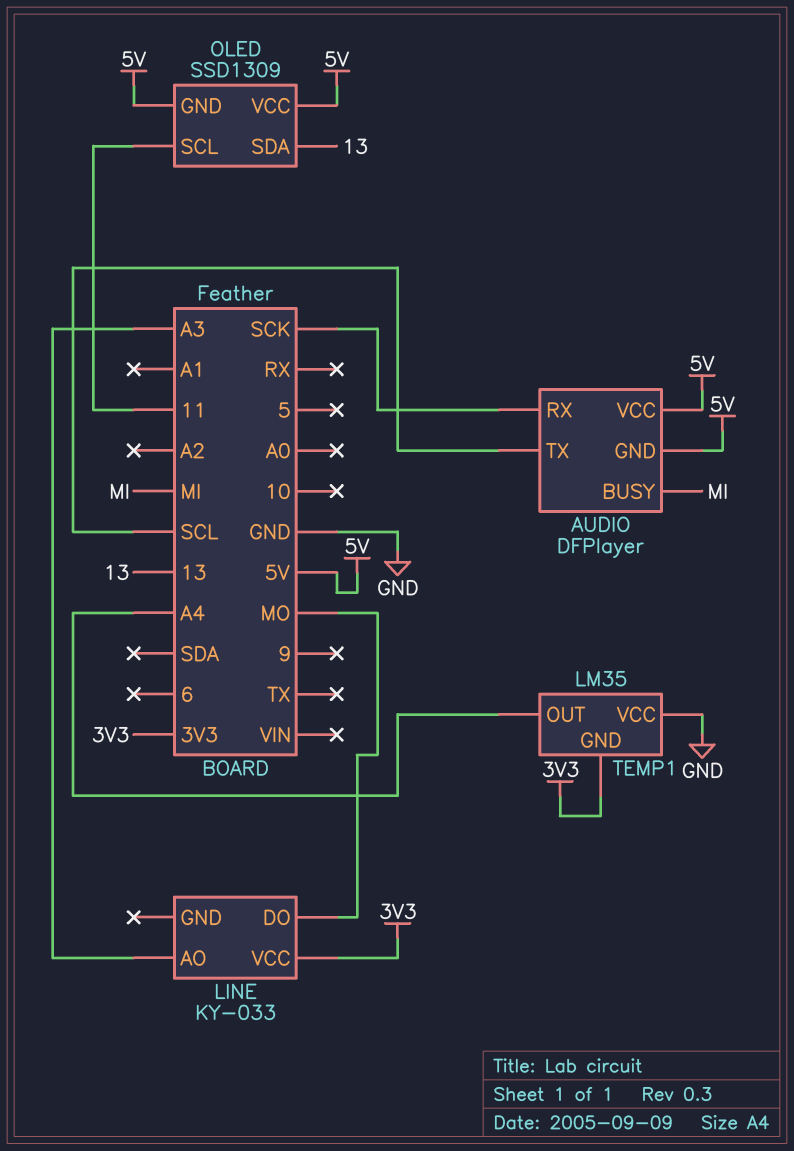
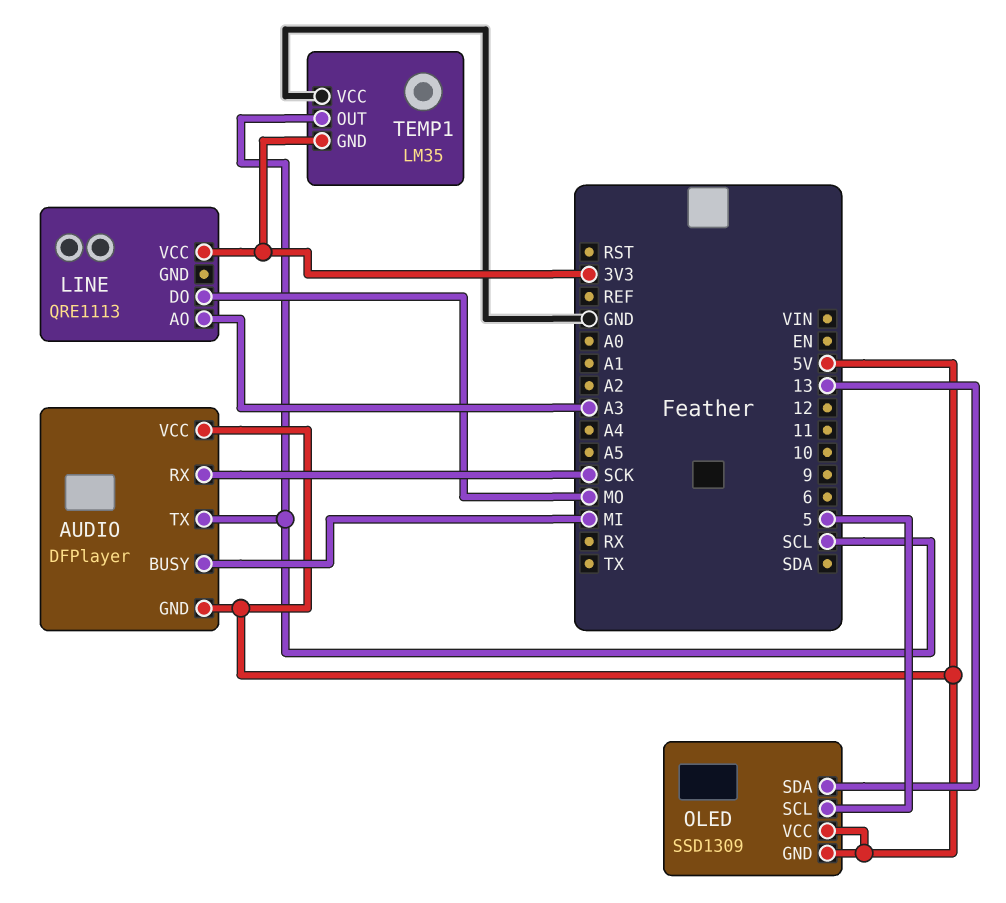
LINE: KY-033 -> QRE1113
OLED pin SCL: 11 -> 5
TEMP1 pin OUT: A4 -> SCL

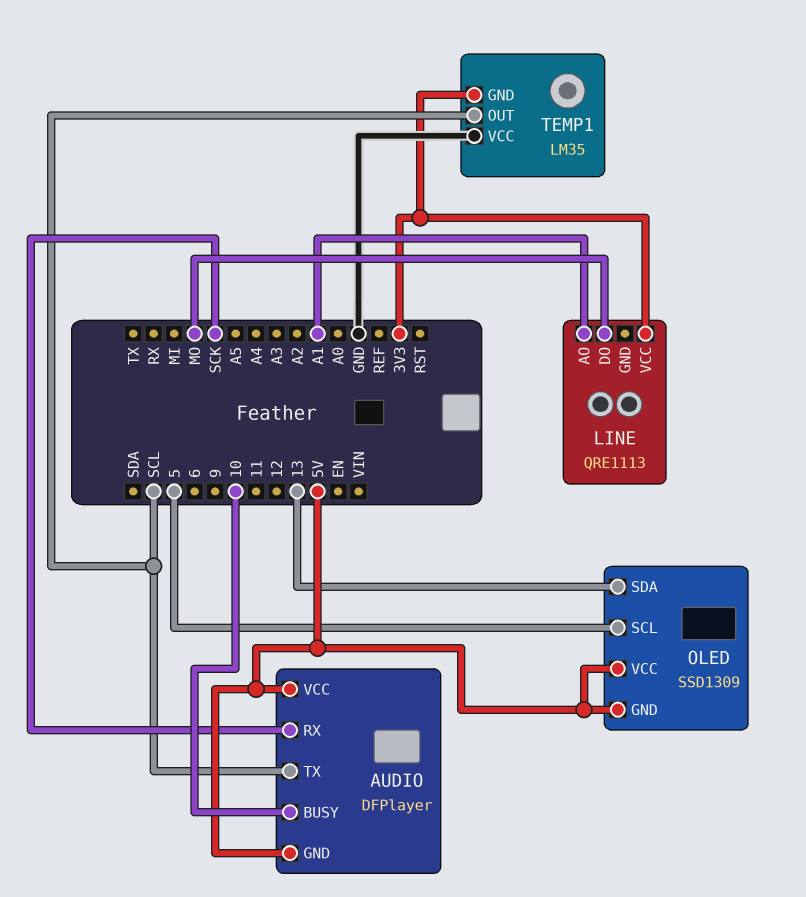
AUDIO pin BUSY: MI -> 10
LINE pin AO: A3 -> A1

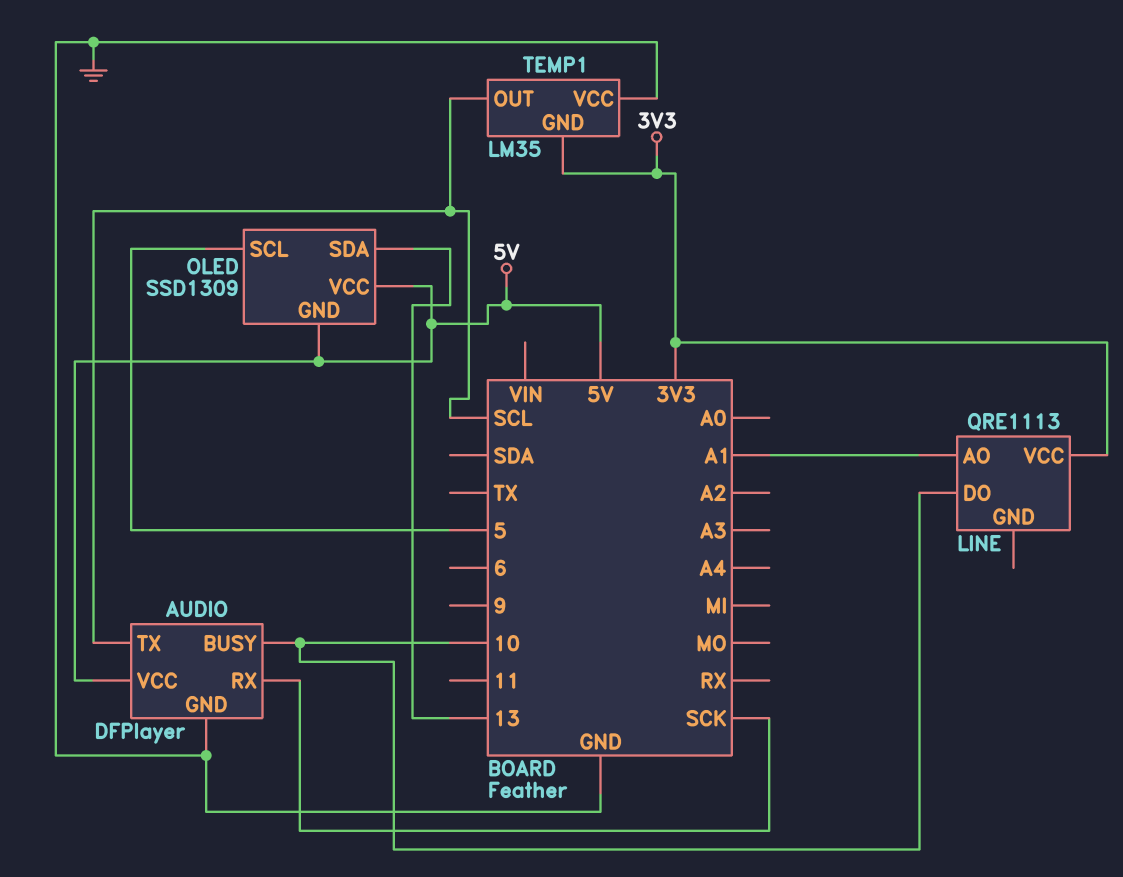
AUDIO pin GND: 5V -> GND
LINE pin DO: MO -> 10

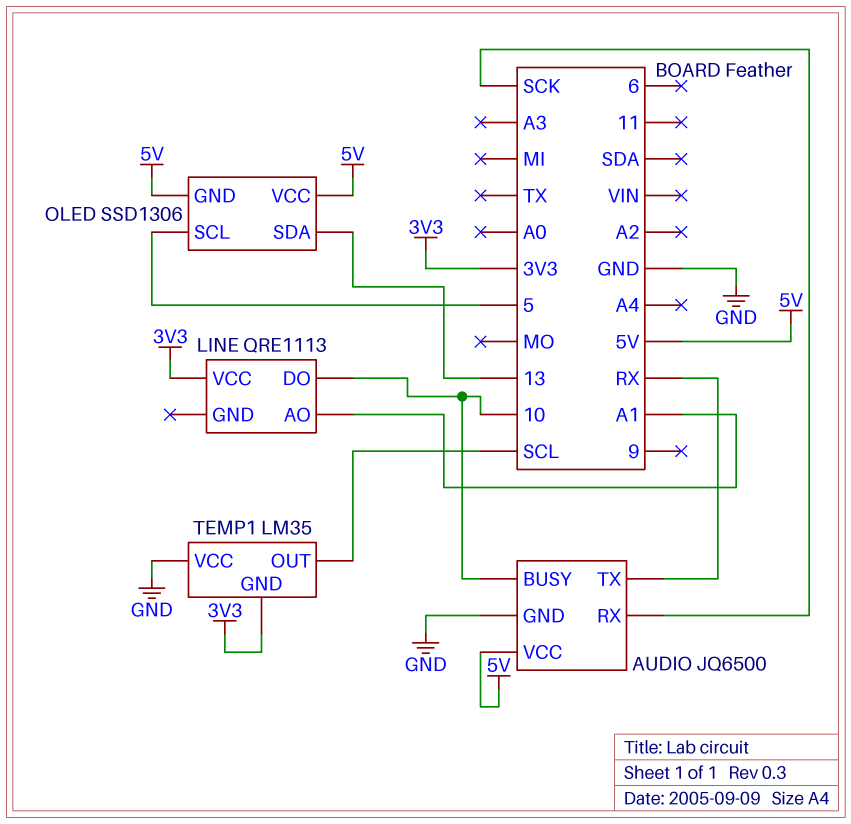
AUDIO: DFPlayer -> JQ6500
AUDIO pin TX: SCL -> RX
OLED: SSD1309 -> SSD1306

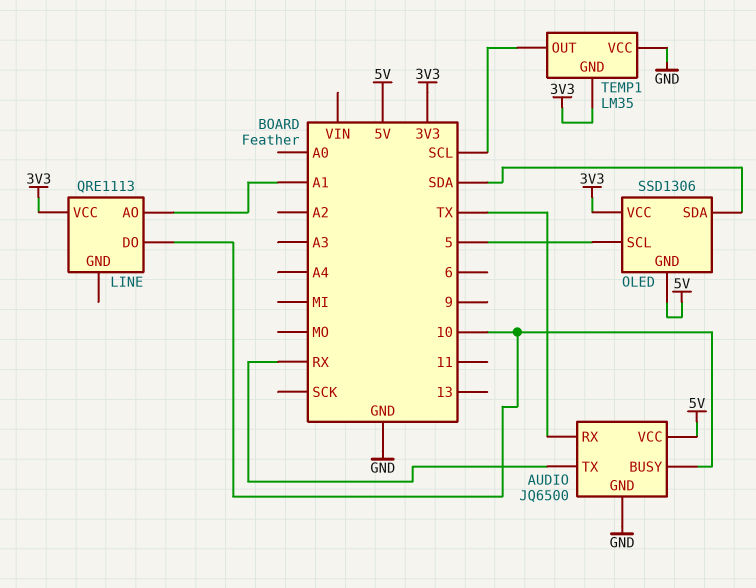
AUDIO pin RX: SCK -> TX
OLED pin SDA: 13 -> SDA
OLED pin VCC: 5V -> 3V3

